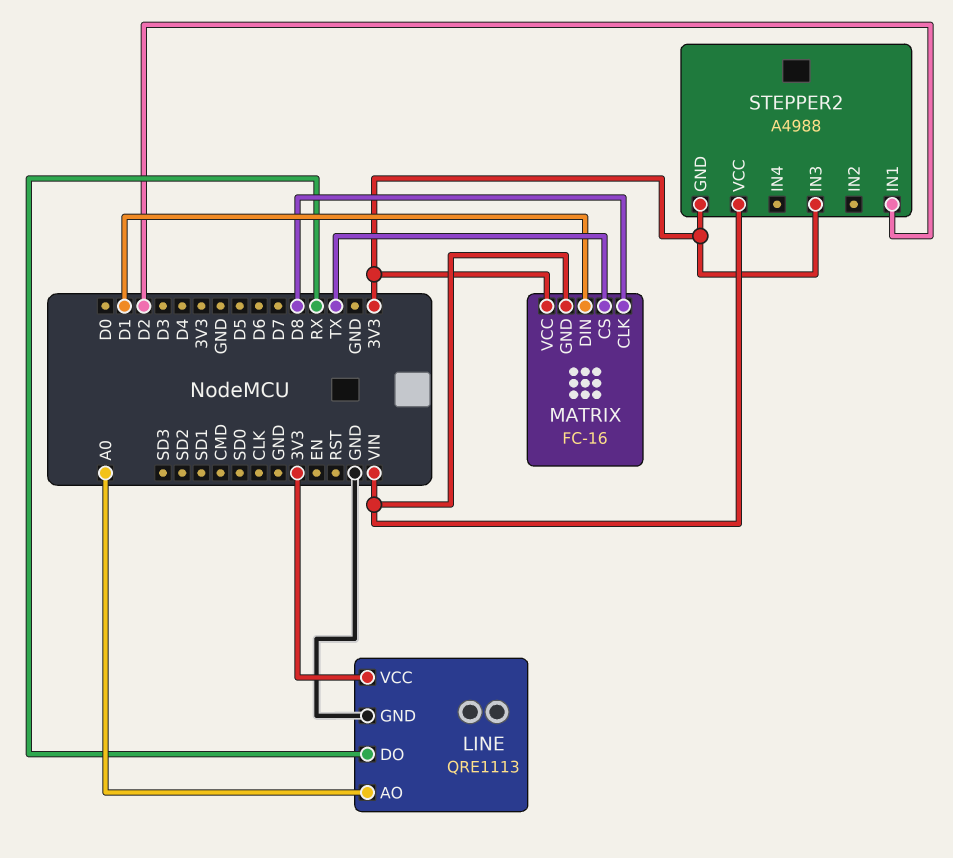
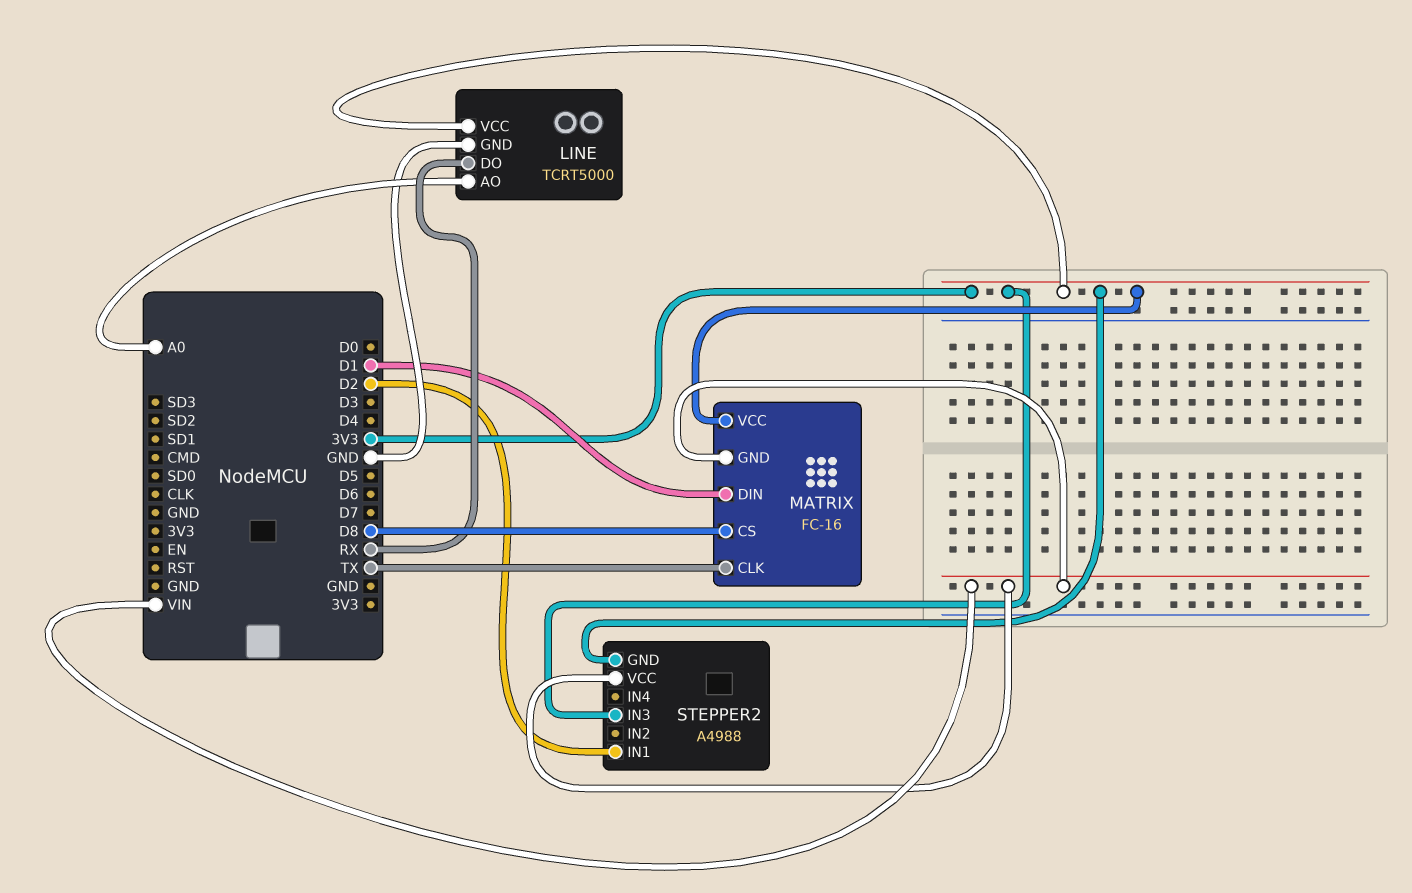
LINE: QRE1113 -> TCRT5000
MATRIX pin CLK: D8 -> TX
MATRIX pin CS: TX -> D8

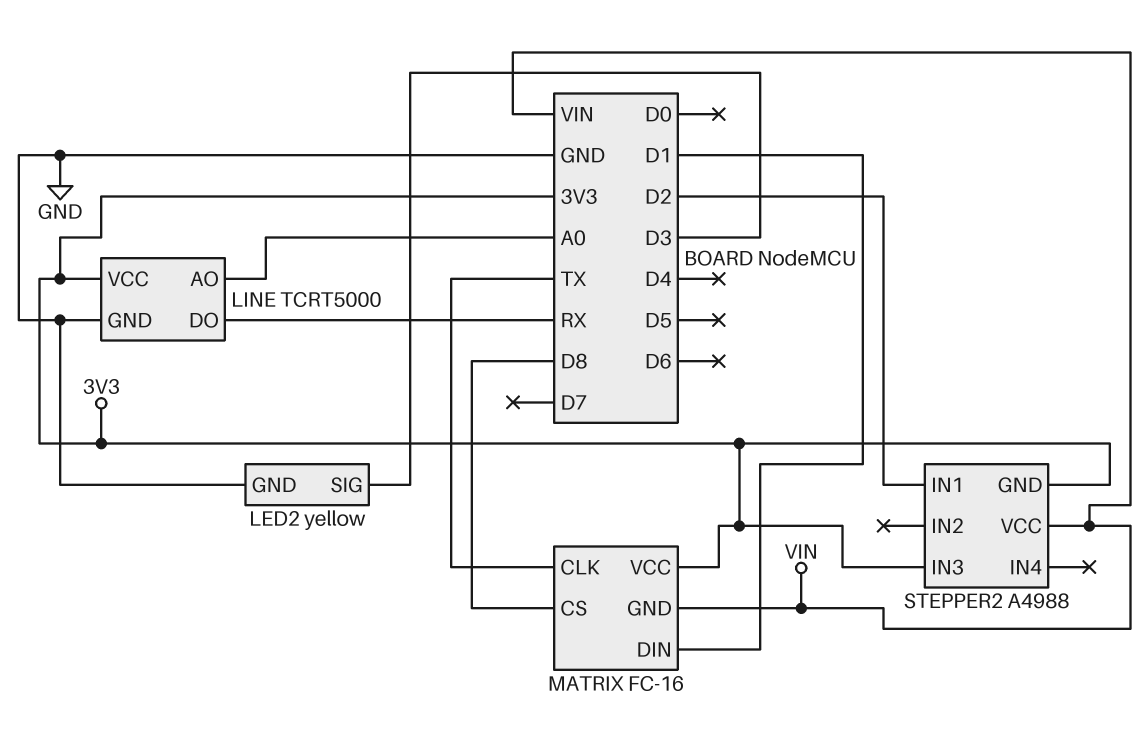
LED2: none -> yellow
LED2 pin GND: none -> GND
LED2 pin SIG: none -> D3

